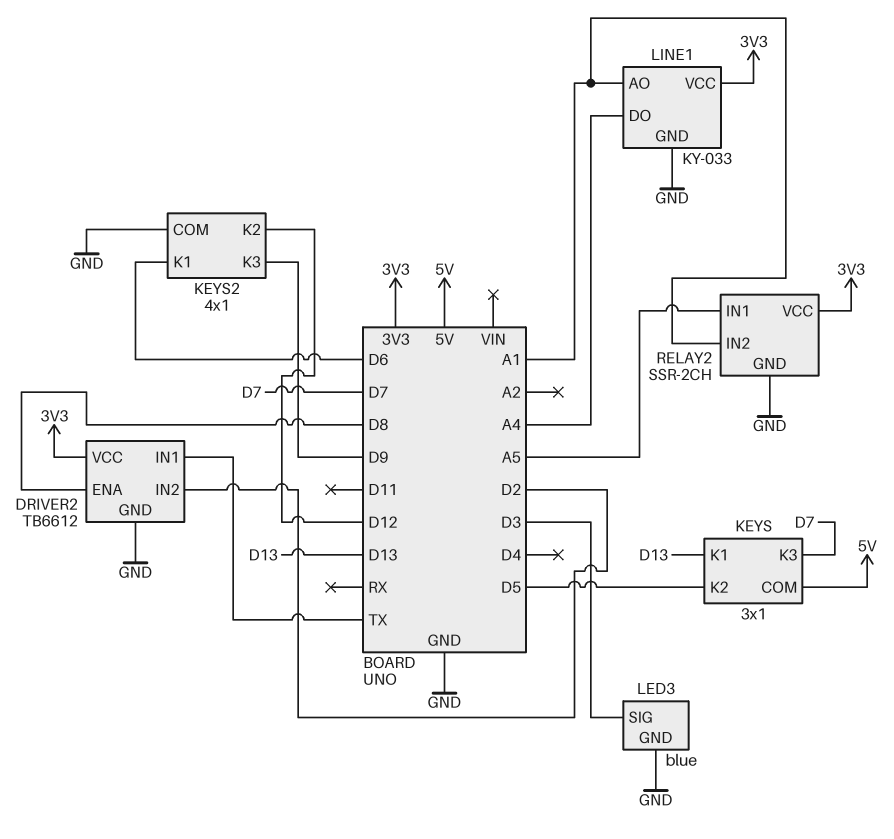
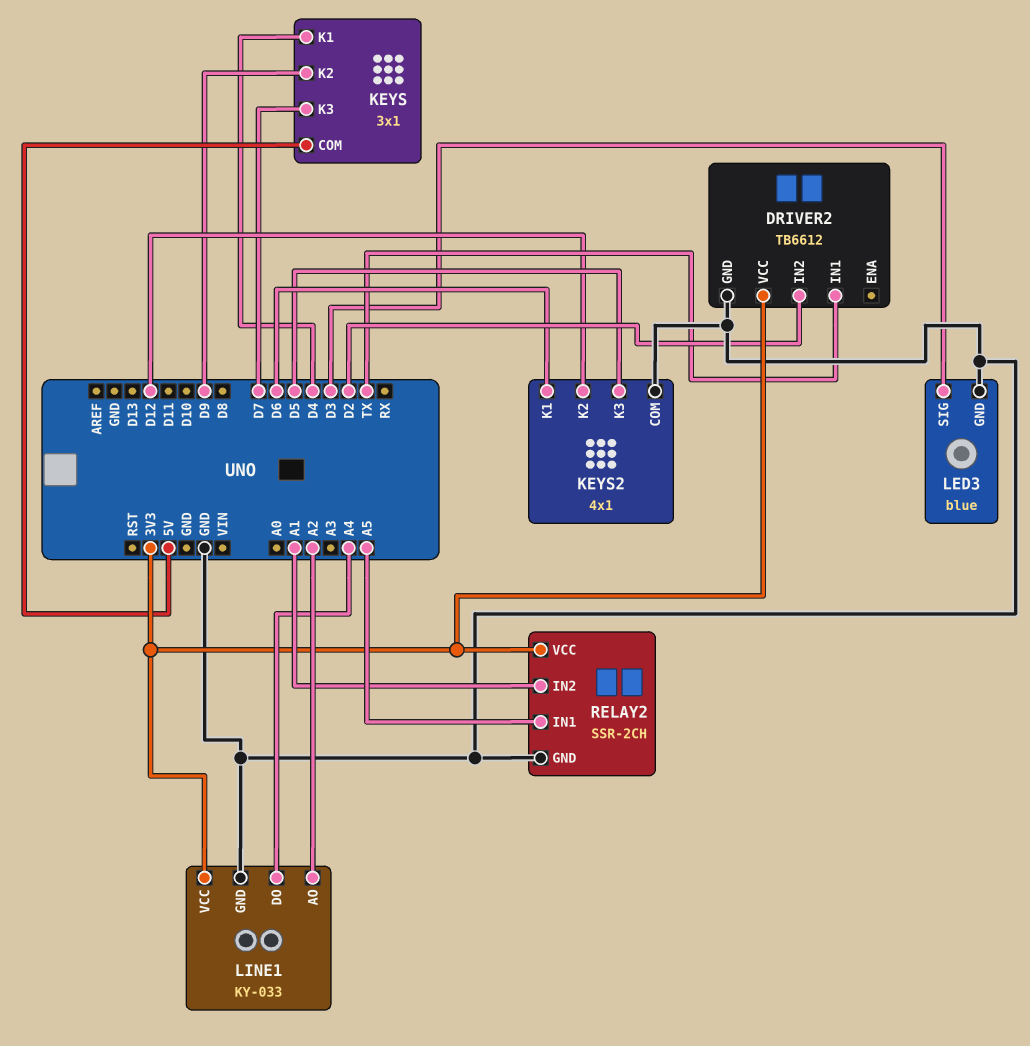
DRIVER2 pin ENA: D8 -> none
KEYS pin K1: D13 -> D4
KEYS pin K2: D5 -> D9
KEYS2 pin K3: D9 -> D5
LINE1 pin AO: A1 -> A2

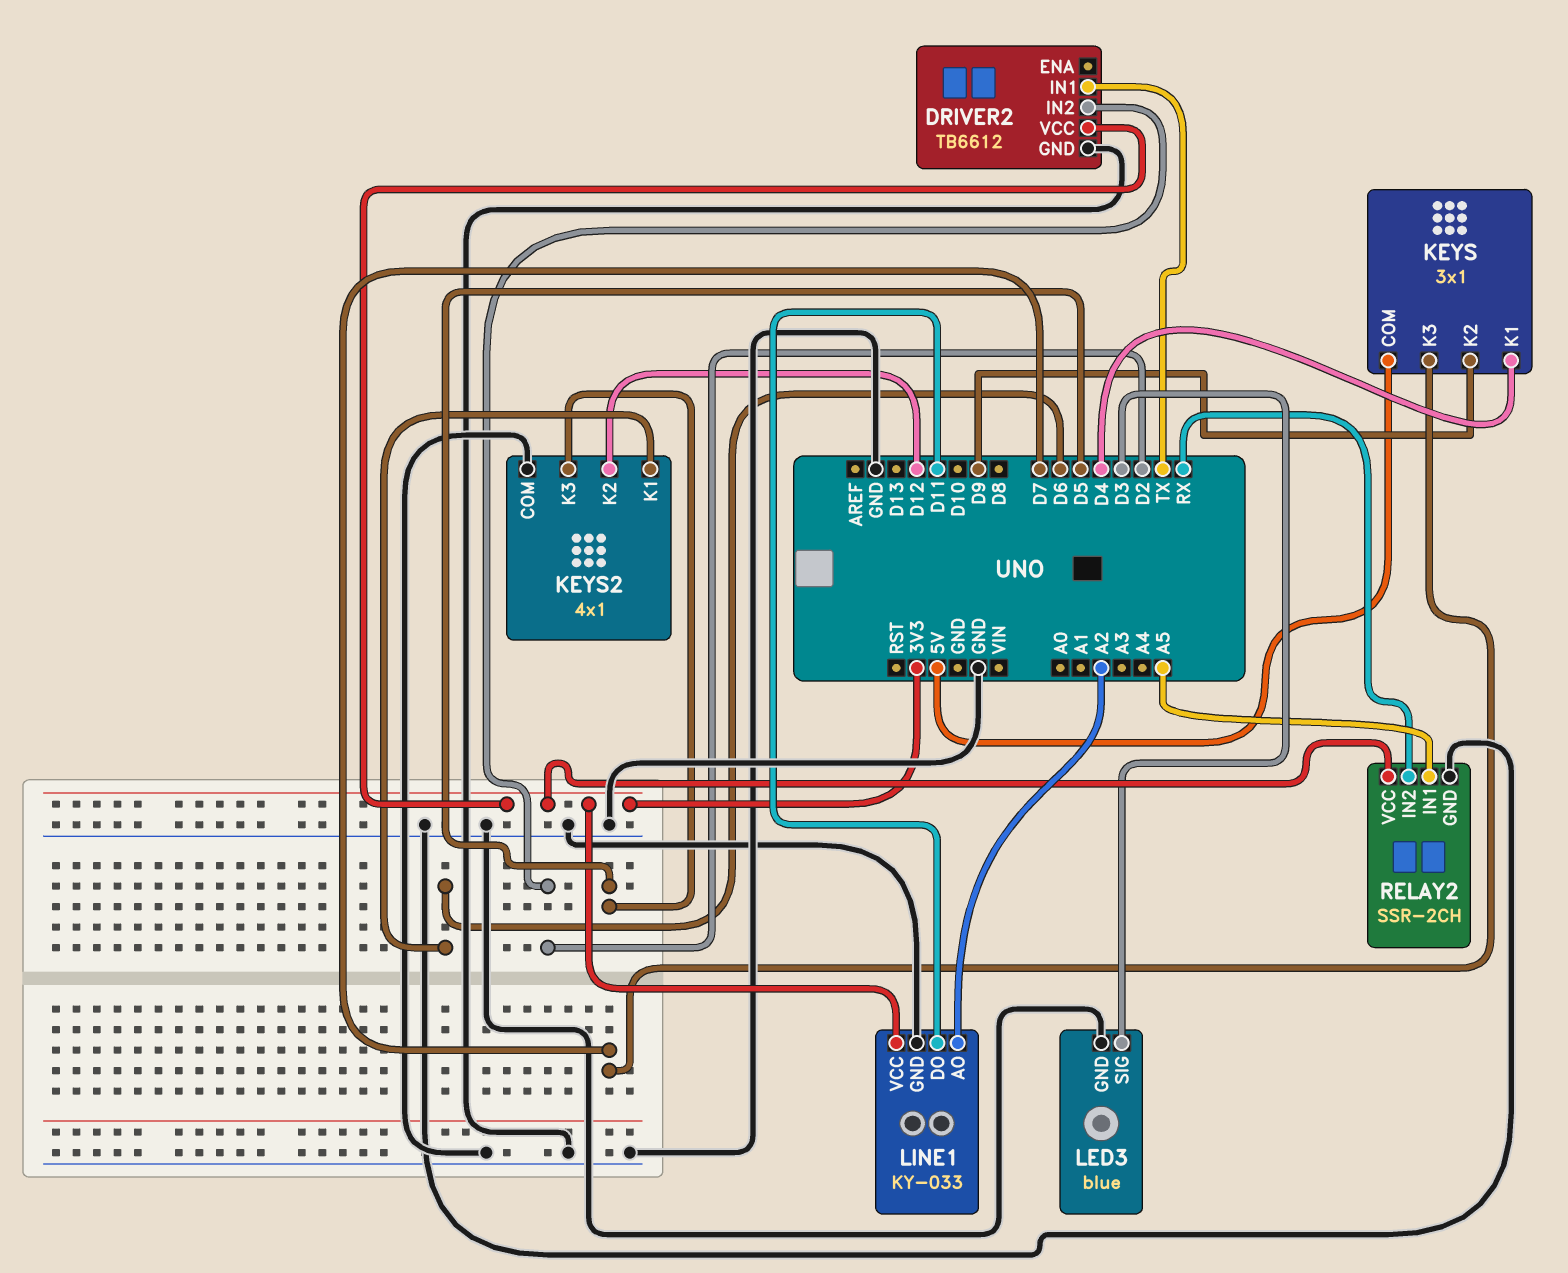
LINE1 pin DO: A4 -> D11
RELAY2 pin IN2: A1 -> RX

